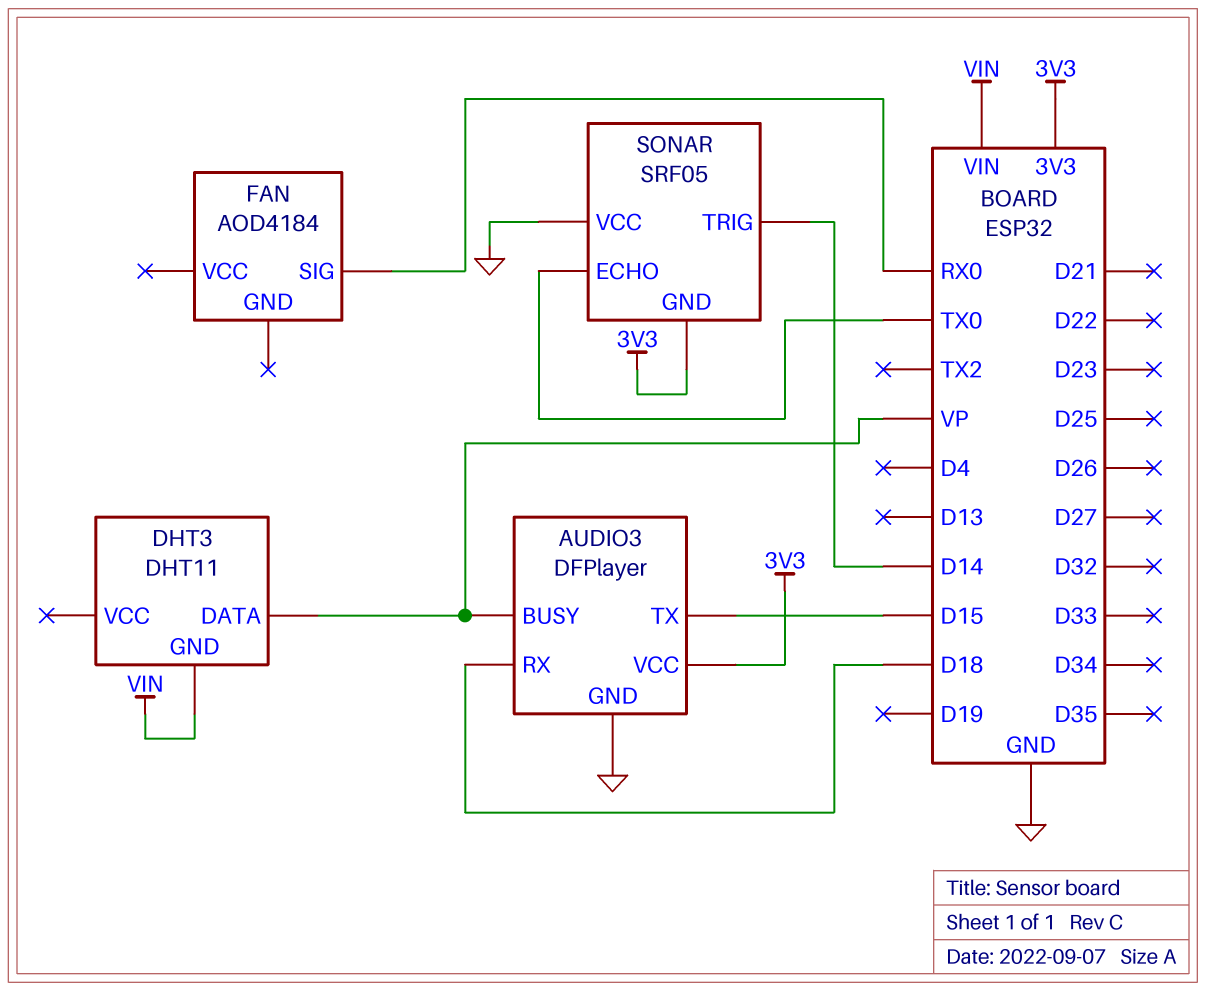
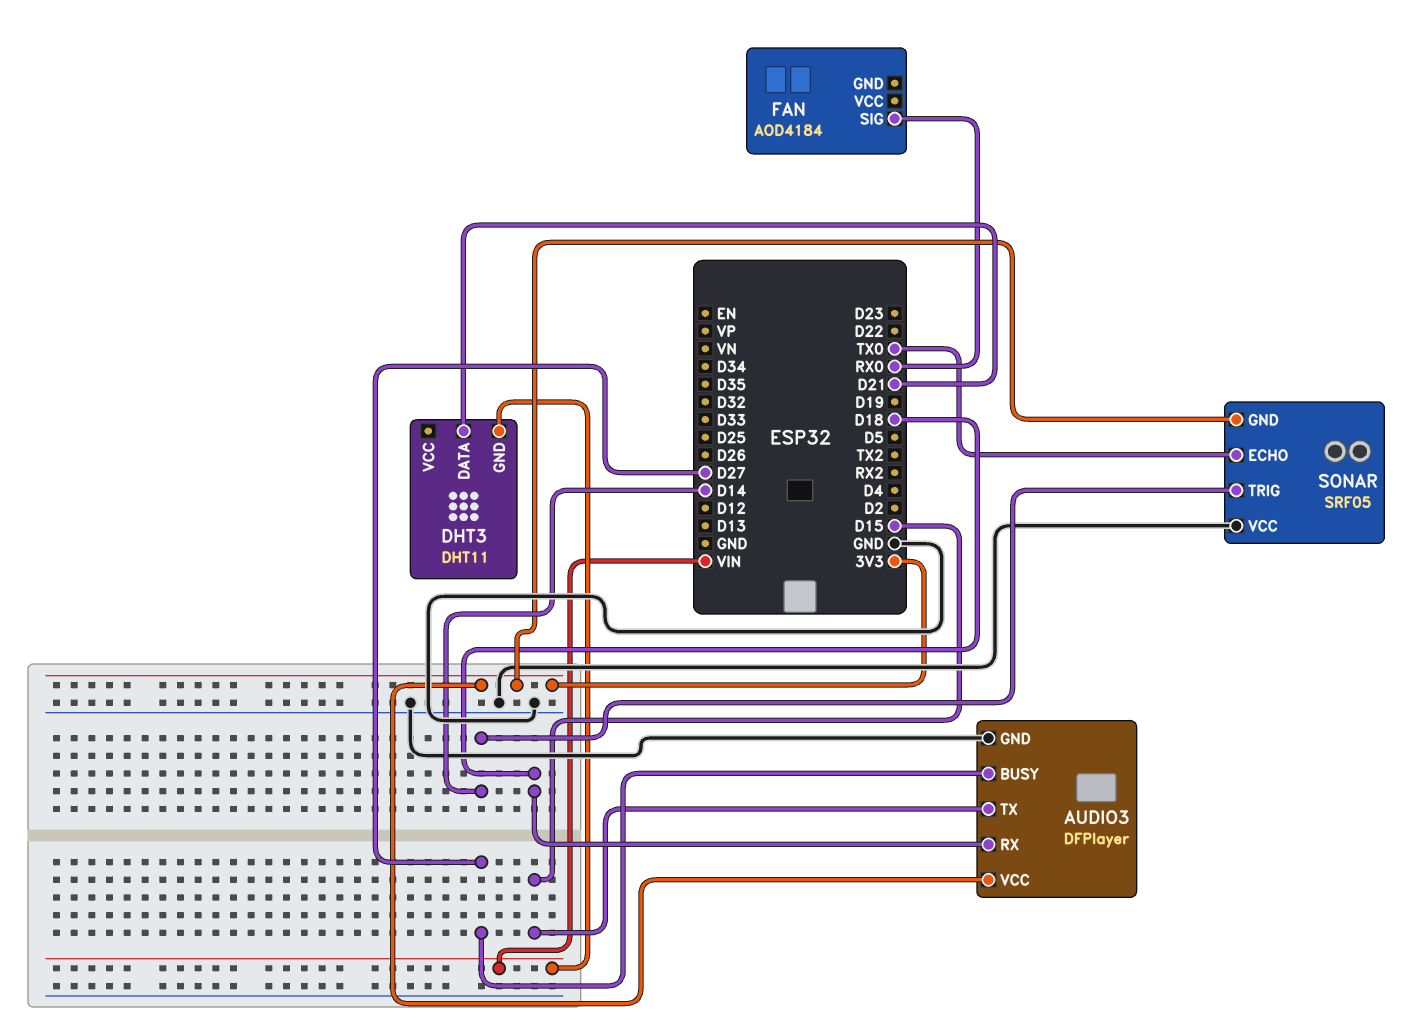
AUDIO3 pin BUSY: VP -> D27
DHT3 pin DATA: VP -> D21

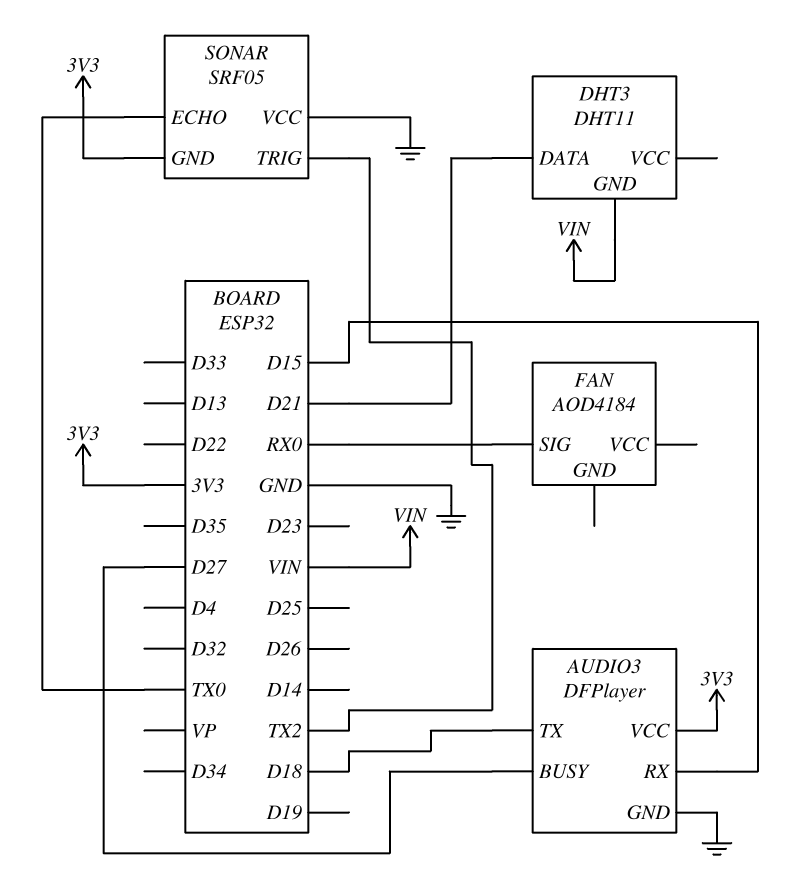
AUDIO3 pin RX: D18 -> D15
AUDIO3 pin TX: D15 -> D18
SONAR pin TRIG: D14 -> TX2

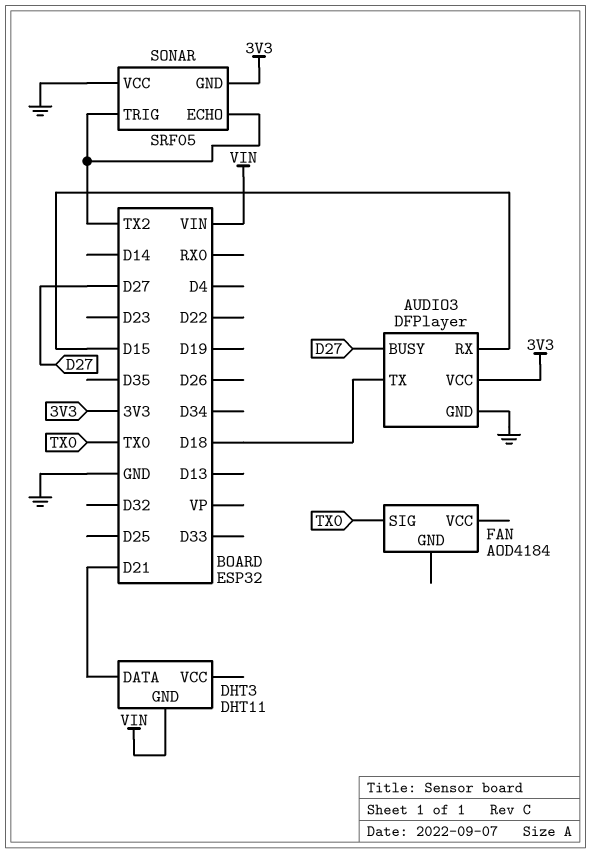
FAN pin SIG: RX0 -> TX0
SONAR pin ECHO: TX0 -> TX2

